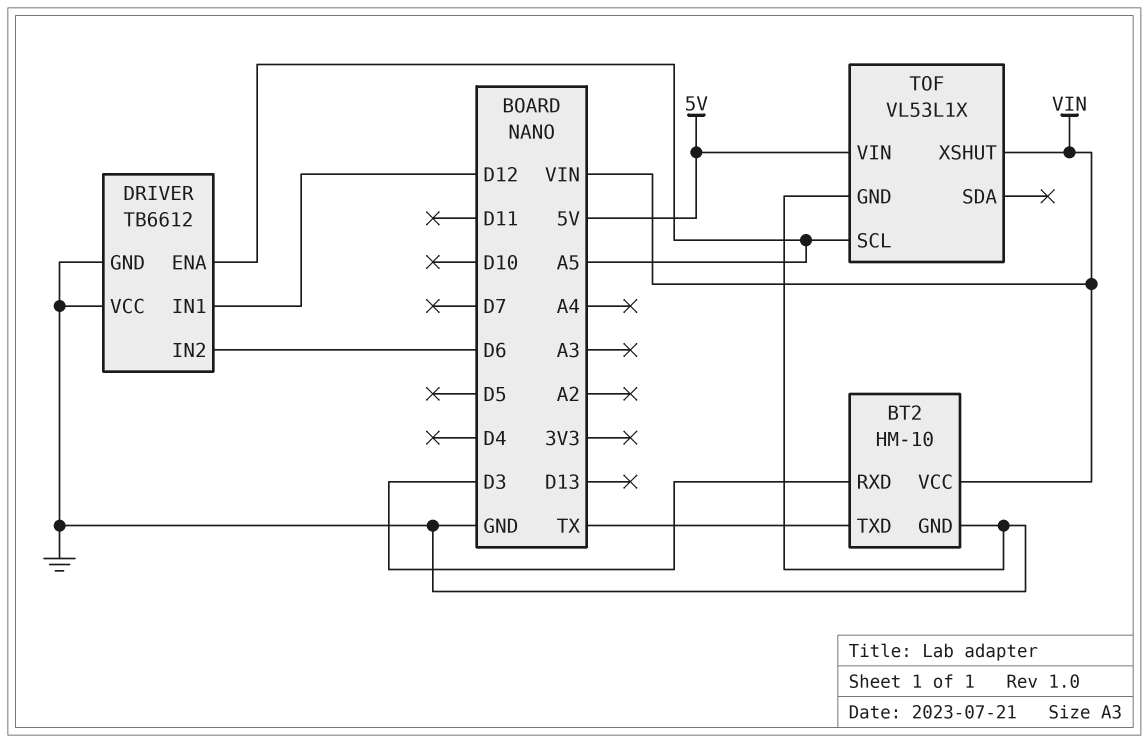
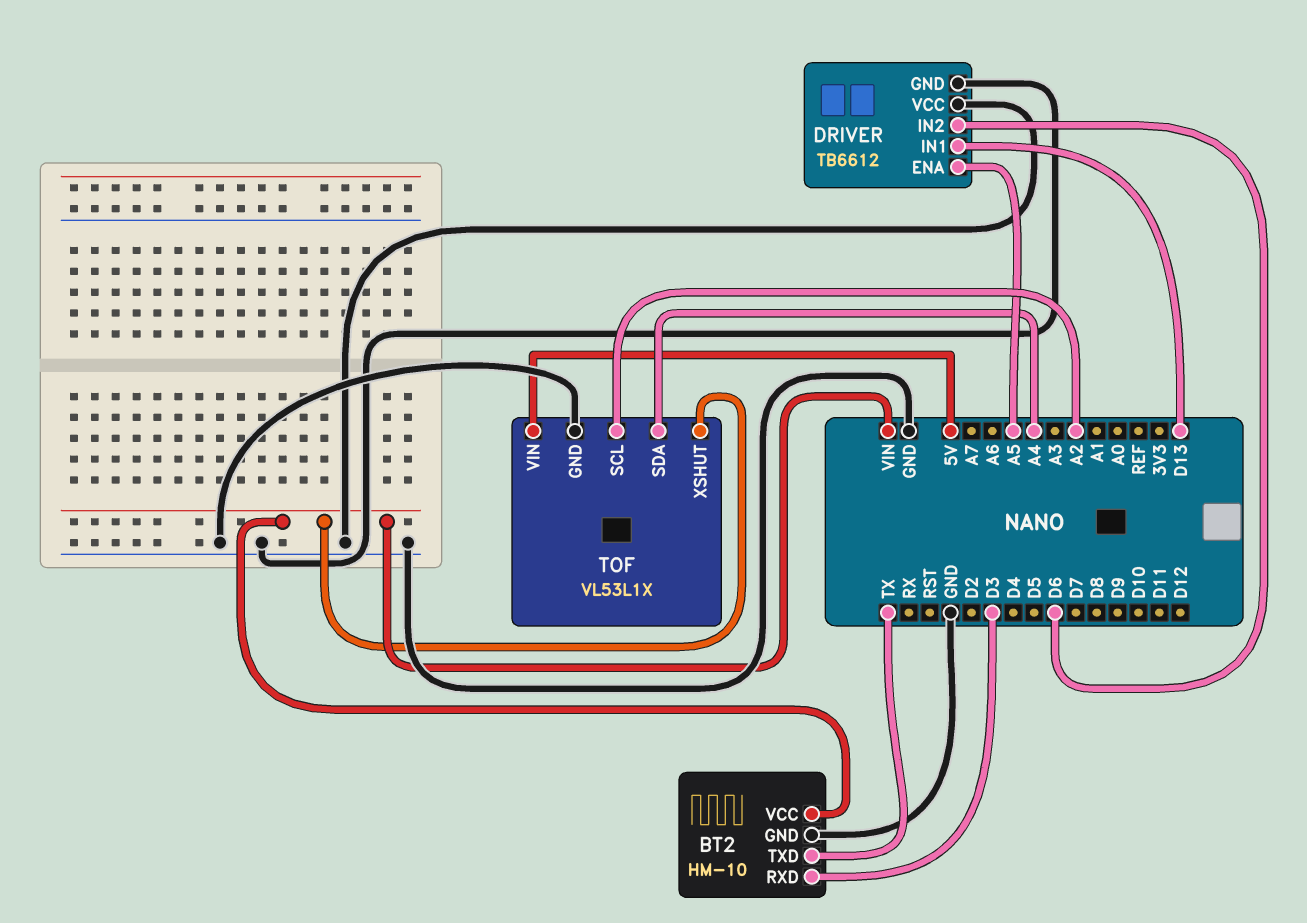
DRIVER pin IN1: D12 -> D13
TOF pin SCL: A5 -> A2
TOF pin SDA: none -> A4

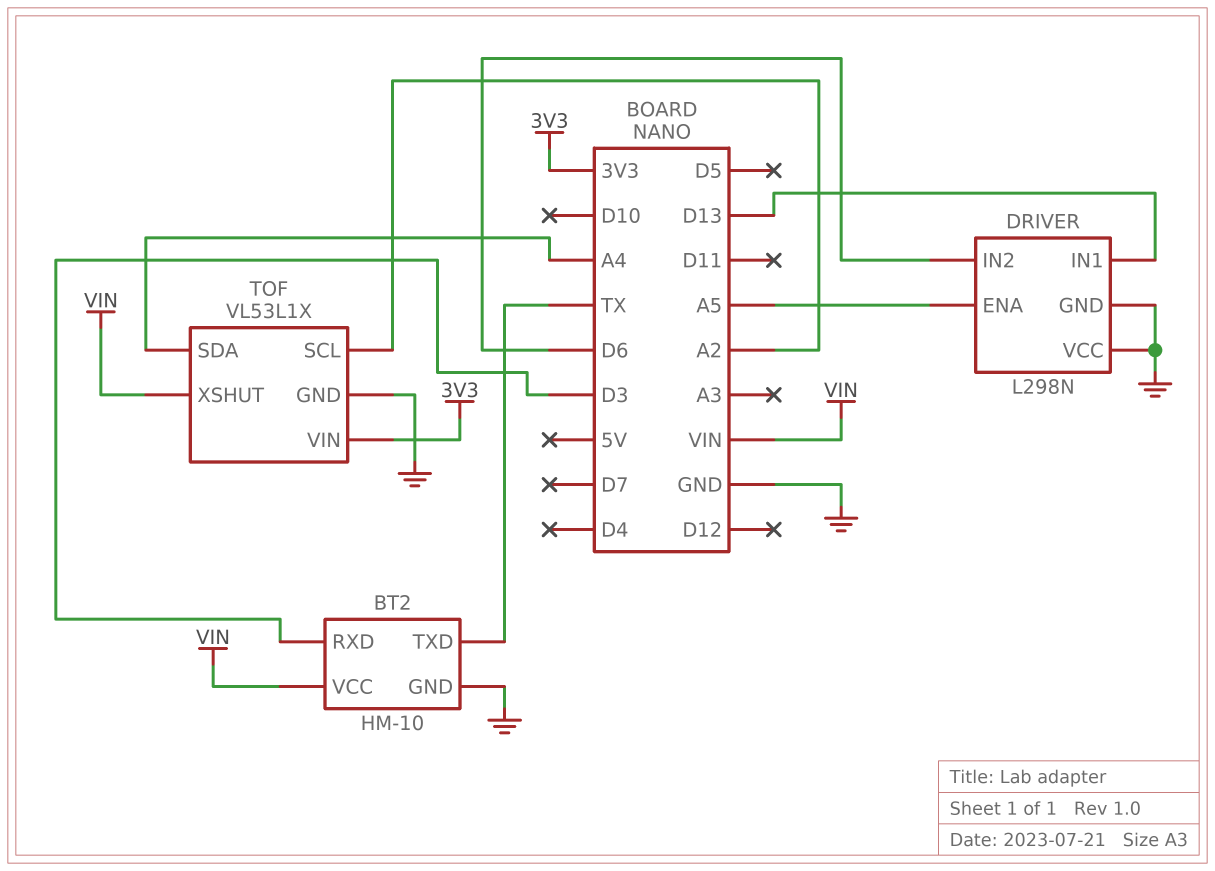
DRIVER: TB6612 -> L298N
TOF pin VIN: 5V -> 3V3

